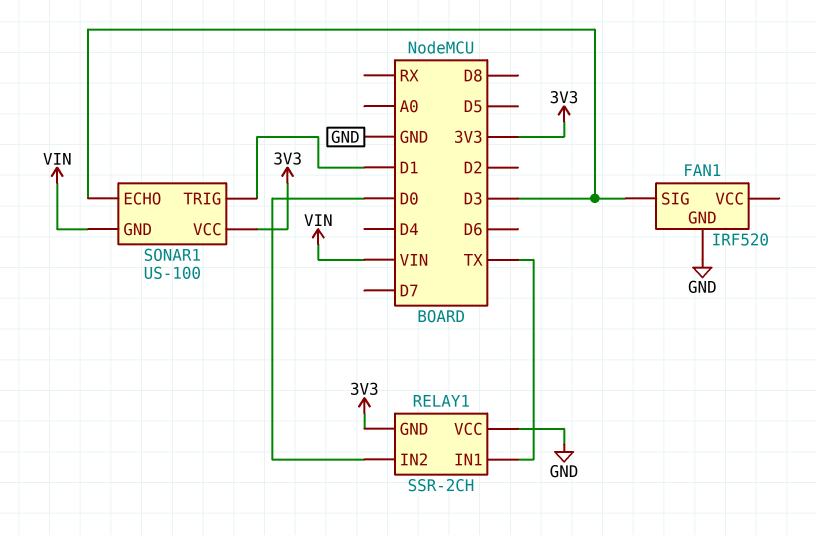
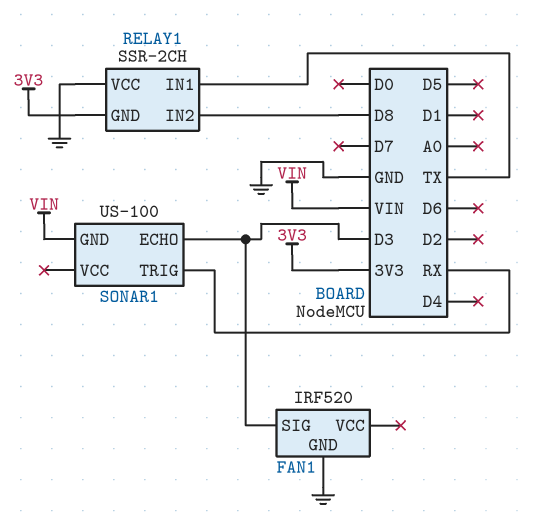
RELAY1 pin IN2: D0 -> D8
SONAR1 pin TRIG: D1 -> RX
SONAR1 pin VCC: 3V3 -> none

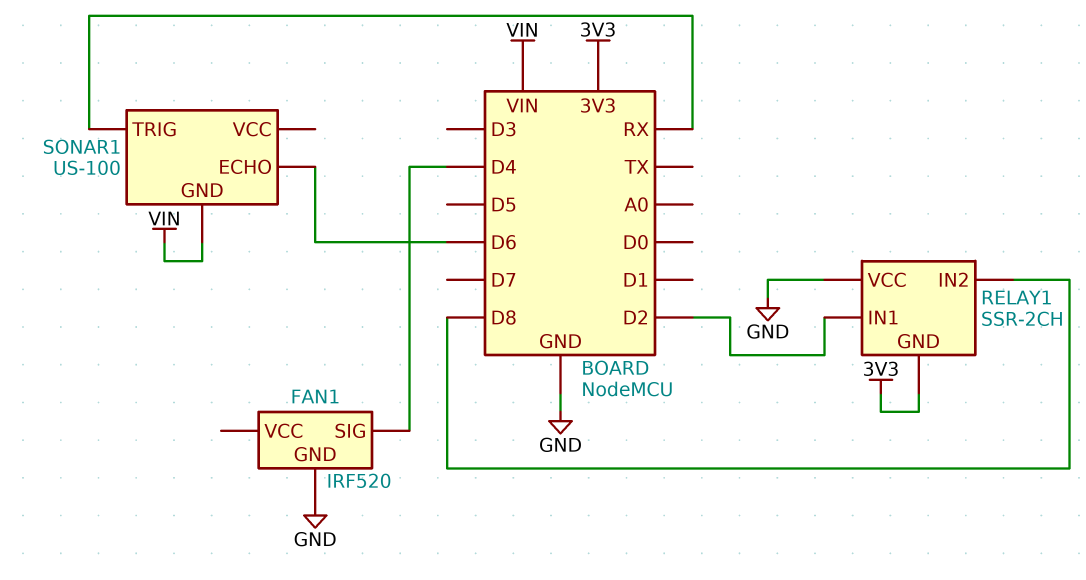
FAN1 pin SIG: D3 -> D4
RELAY1 pin IN1: TX -> D2
SONAR1 pin ECHO: D3 -> D6

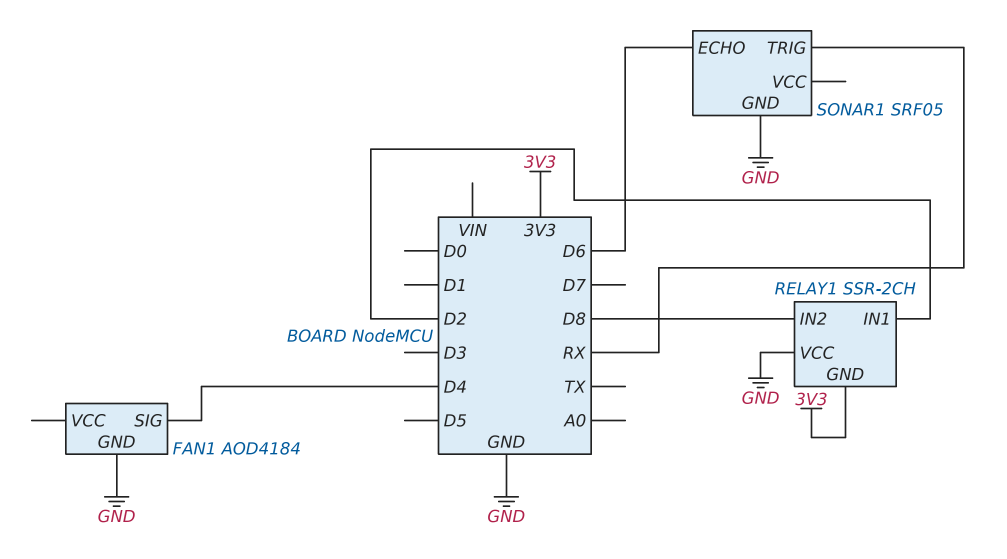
FAN1: IRF520 -> AOD4184
SONAR1: US-100 -> SRF05
SONAR1 pin GND: VIN -> GND

